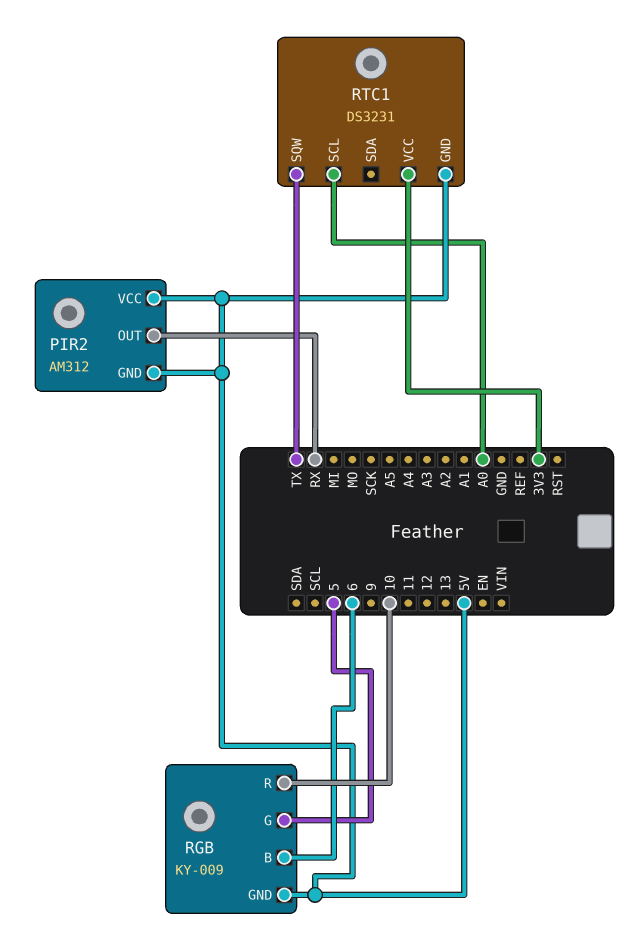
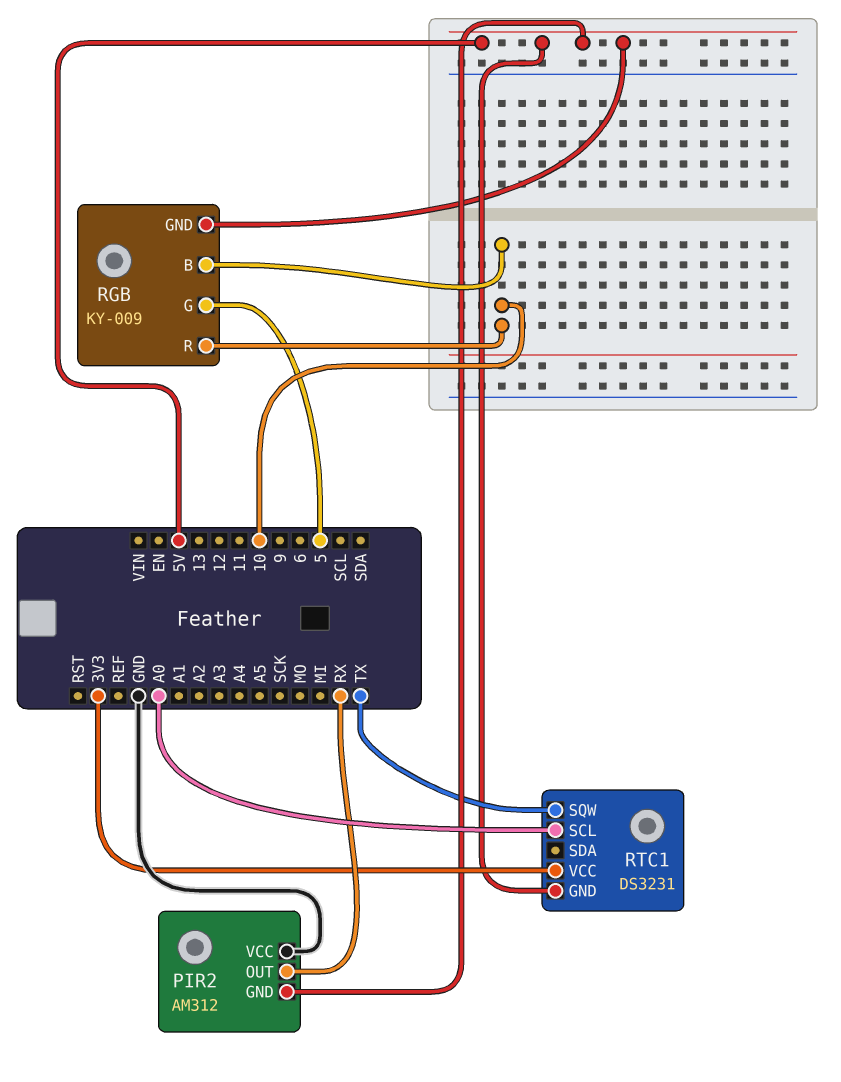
PIR2 pin VCC: 5V -> GND
RGB pin B: 6 -> 10

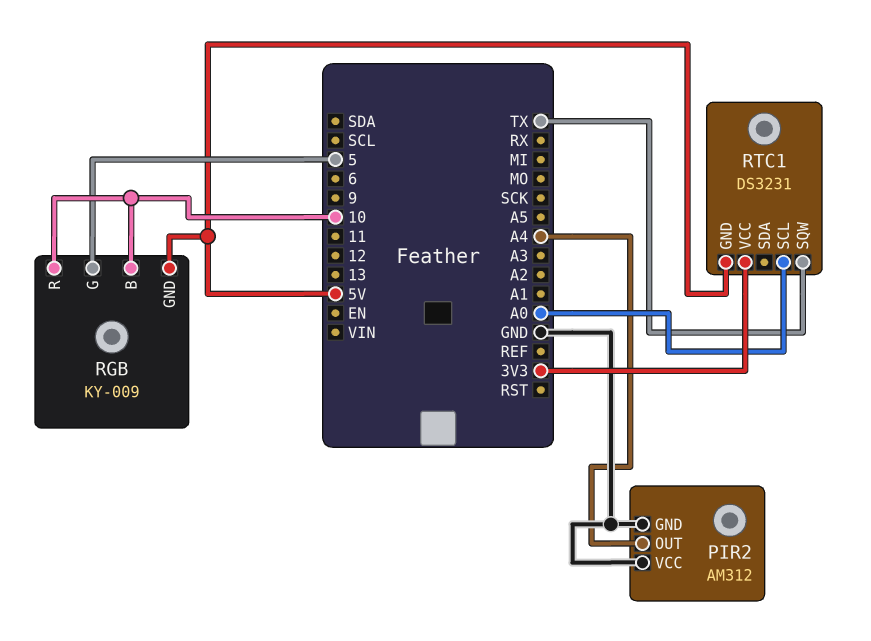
PIR2 pin GND: 5V -> GND
PIR2 pin OUT: RX -> A4

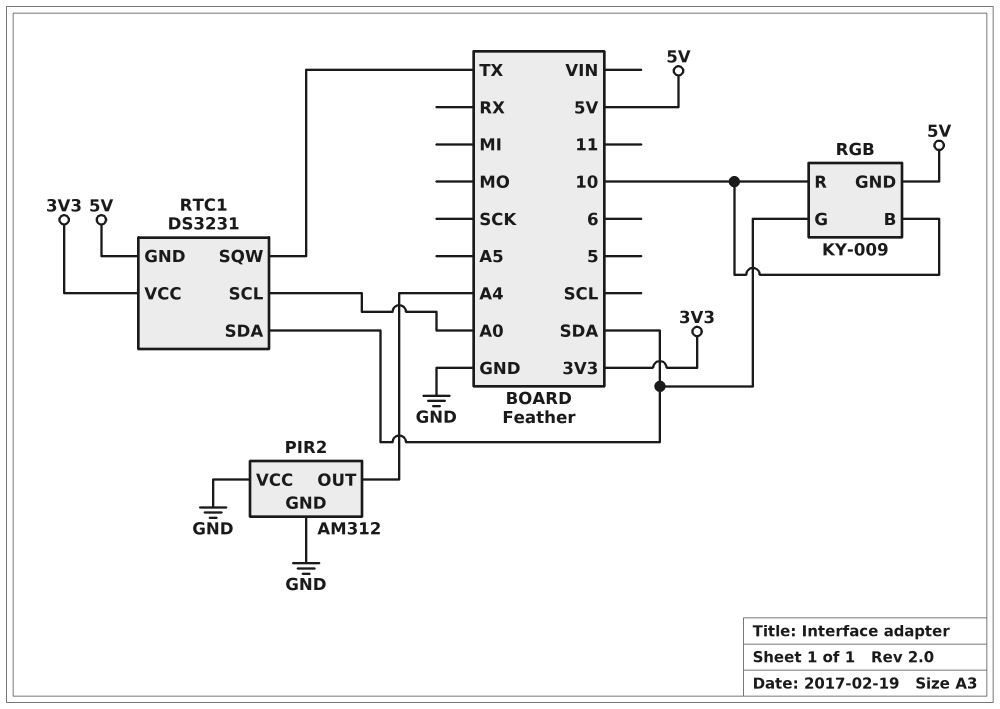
RGB pin G: 5 -> SDA
RTC1 pin SDA: none -> SDA

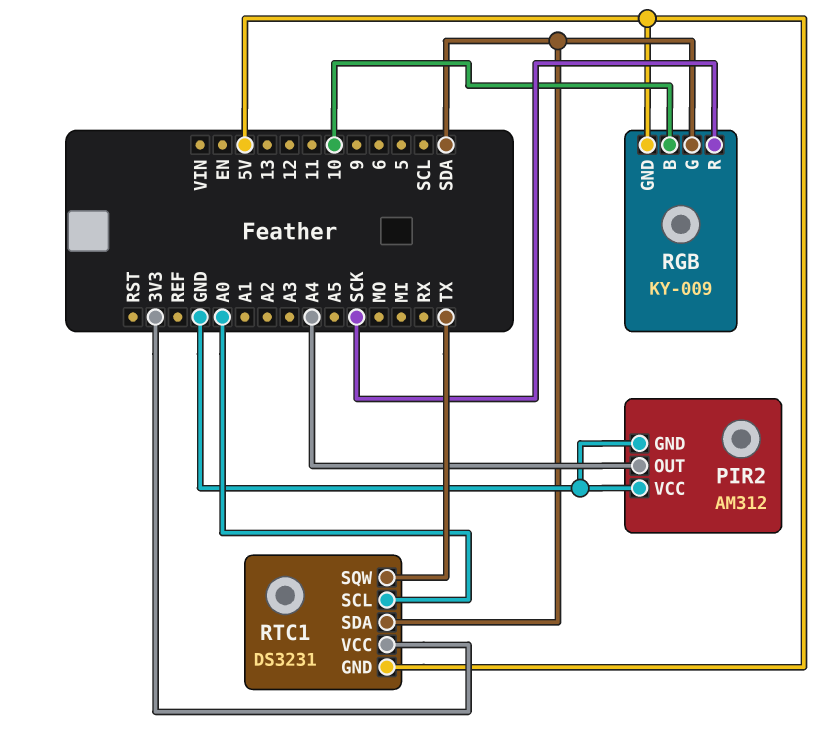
RGB pin R: 10 -> SCK

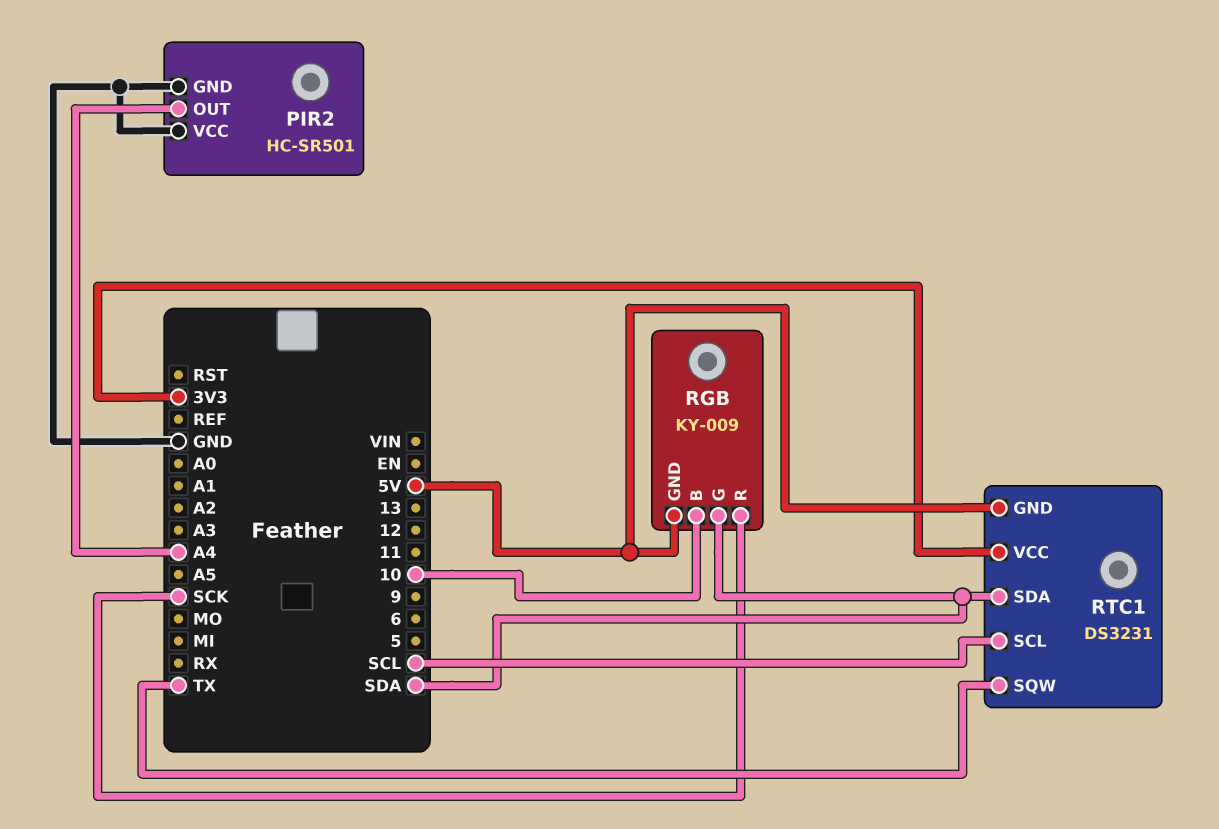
PIR2: AM312 -> HC-SR501
RTC1 pin SCL: A0 -> SCL

